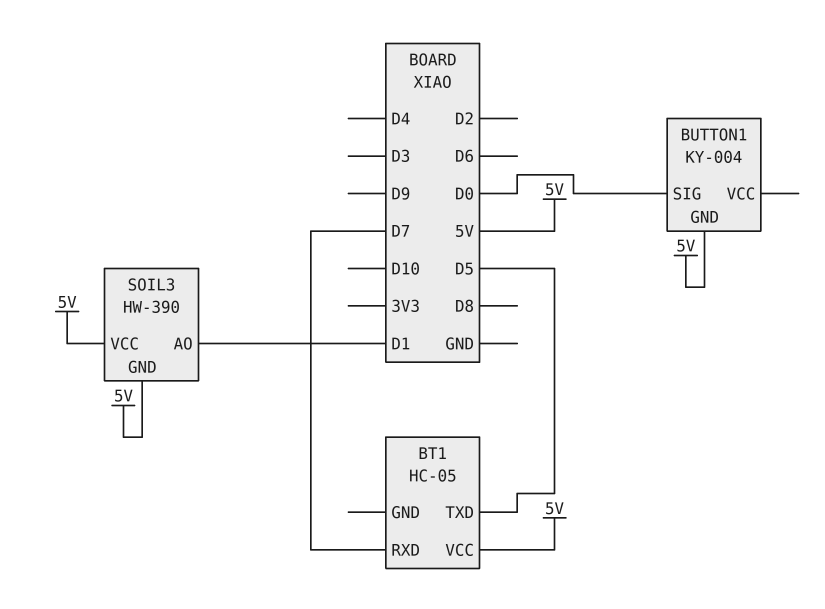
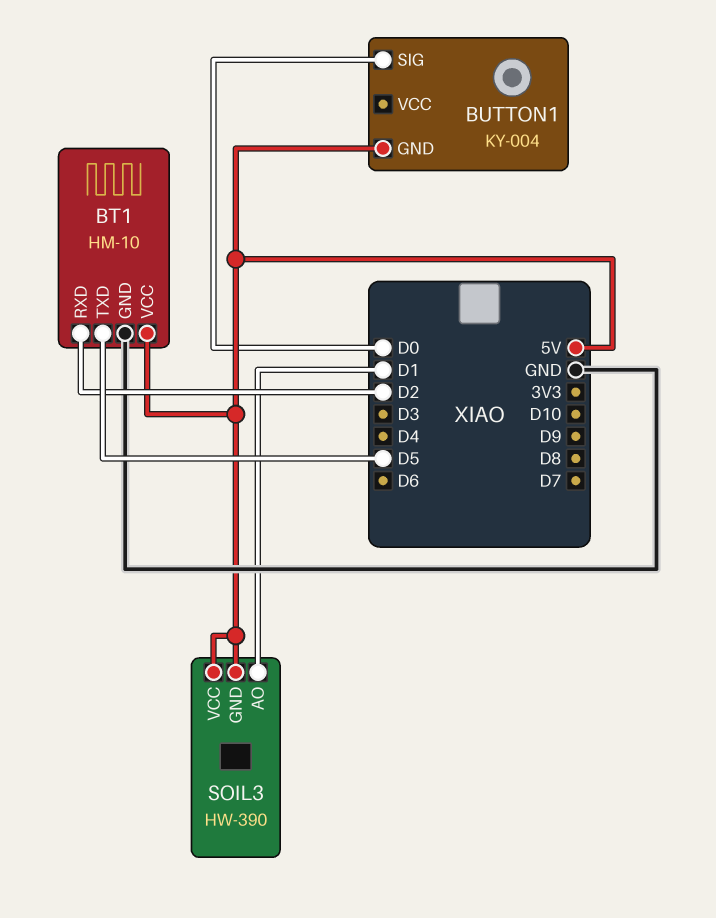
BT1: HC-05 -> HM-10
BT1 pin GND: none -> GND
BT1 pin RXD: D7 -> D2

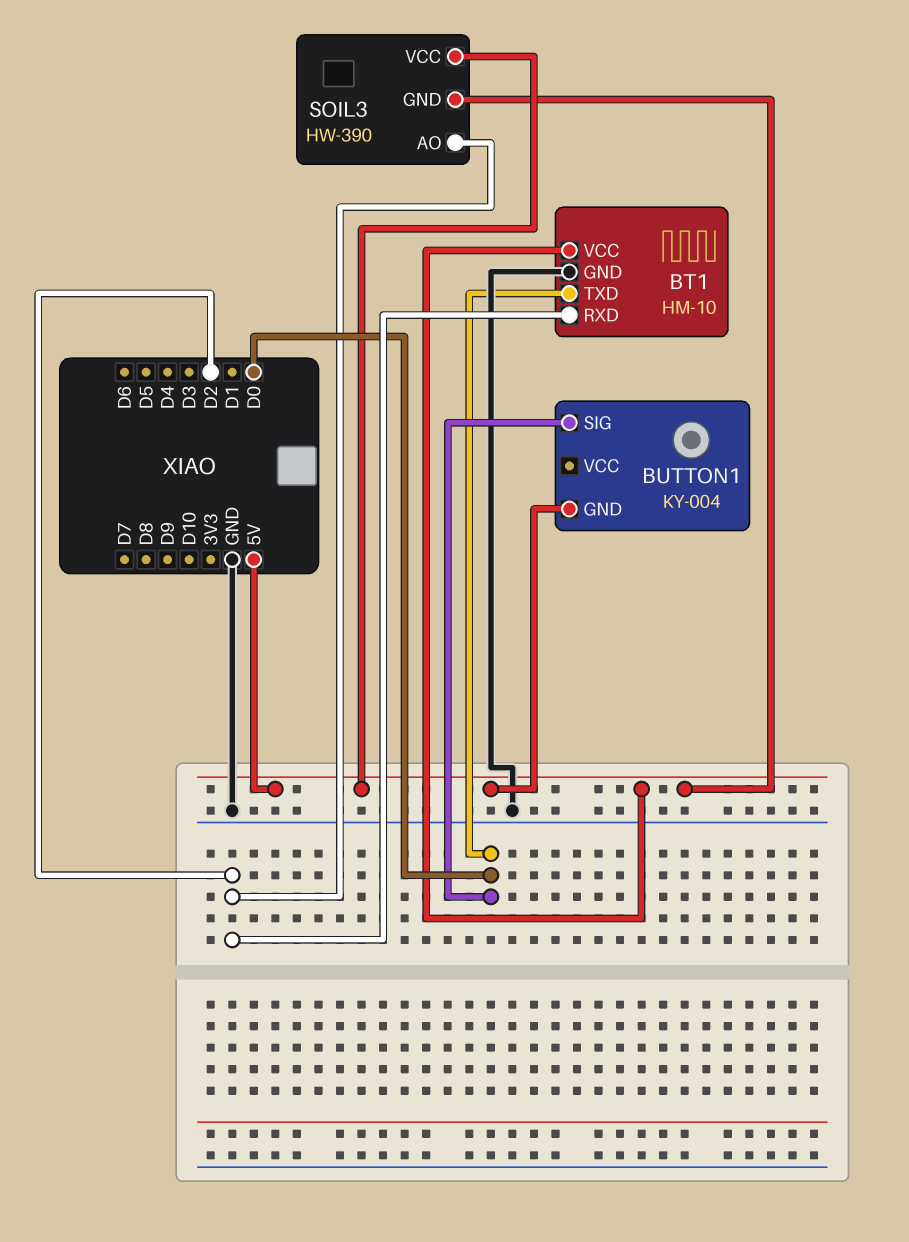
BT1 pin TXD: D5 -> D0
SOIL3 pin AO: D1 -> D2

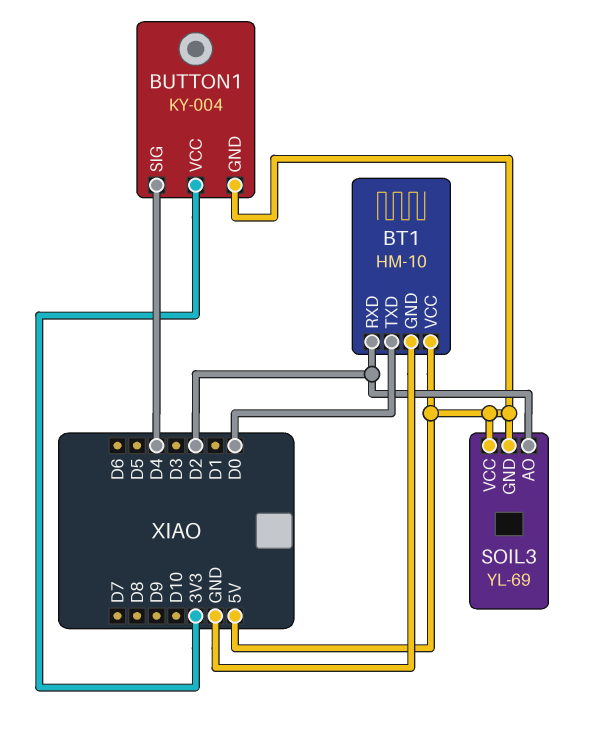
BUTTON1 pin SIG: D0 -> D4
BUTTON1 pin VCC: none -> 3V3
SOIL3: HW-390 -> YL-69

